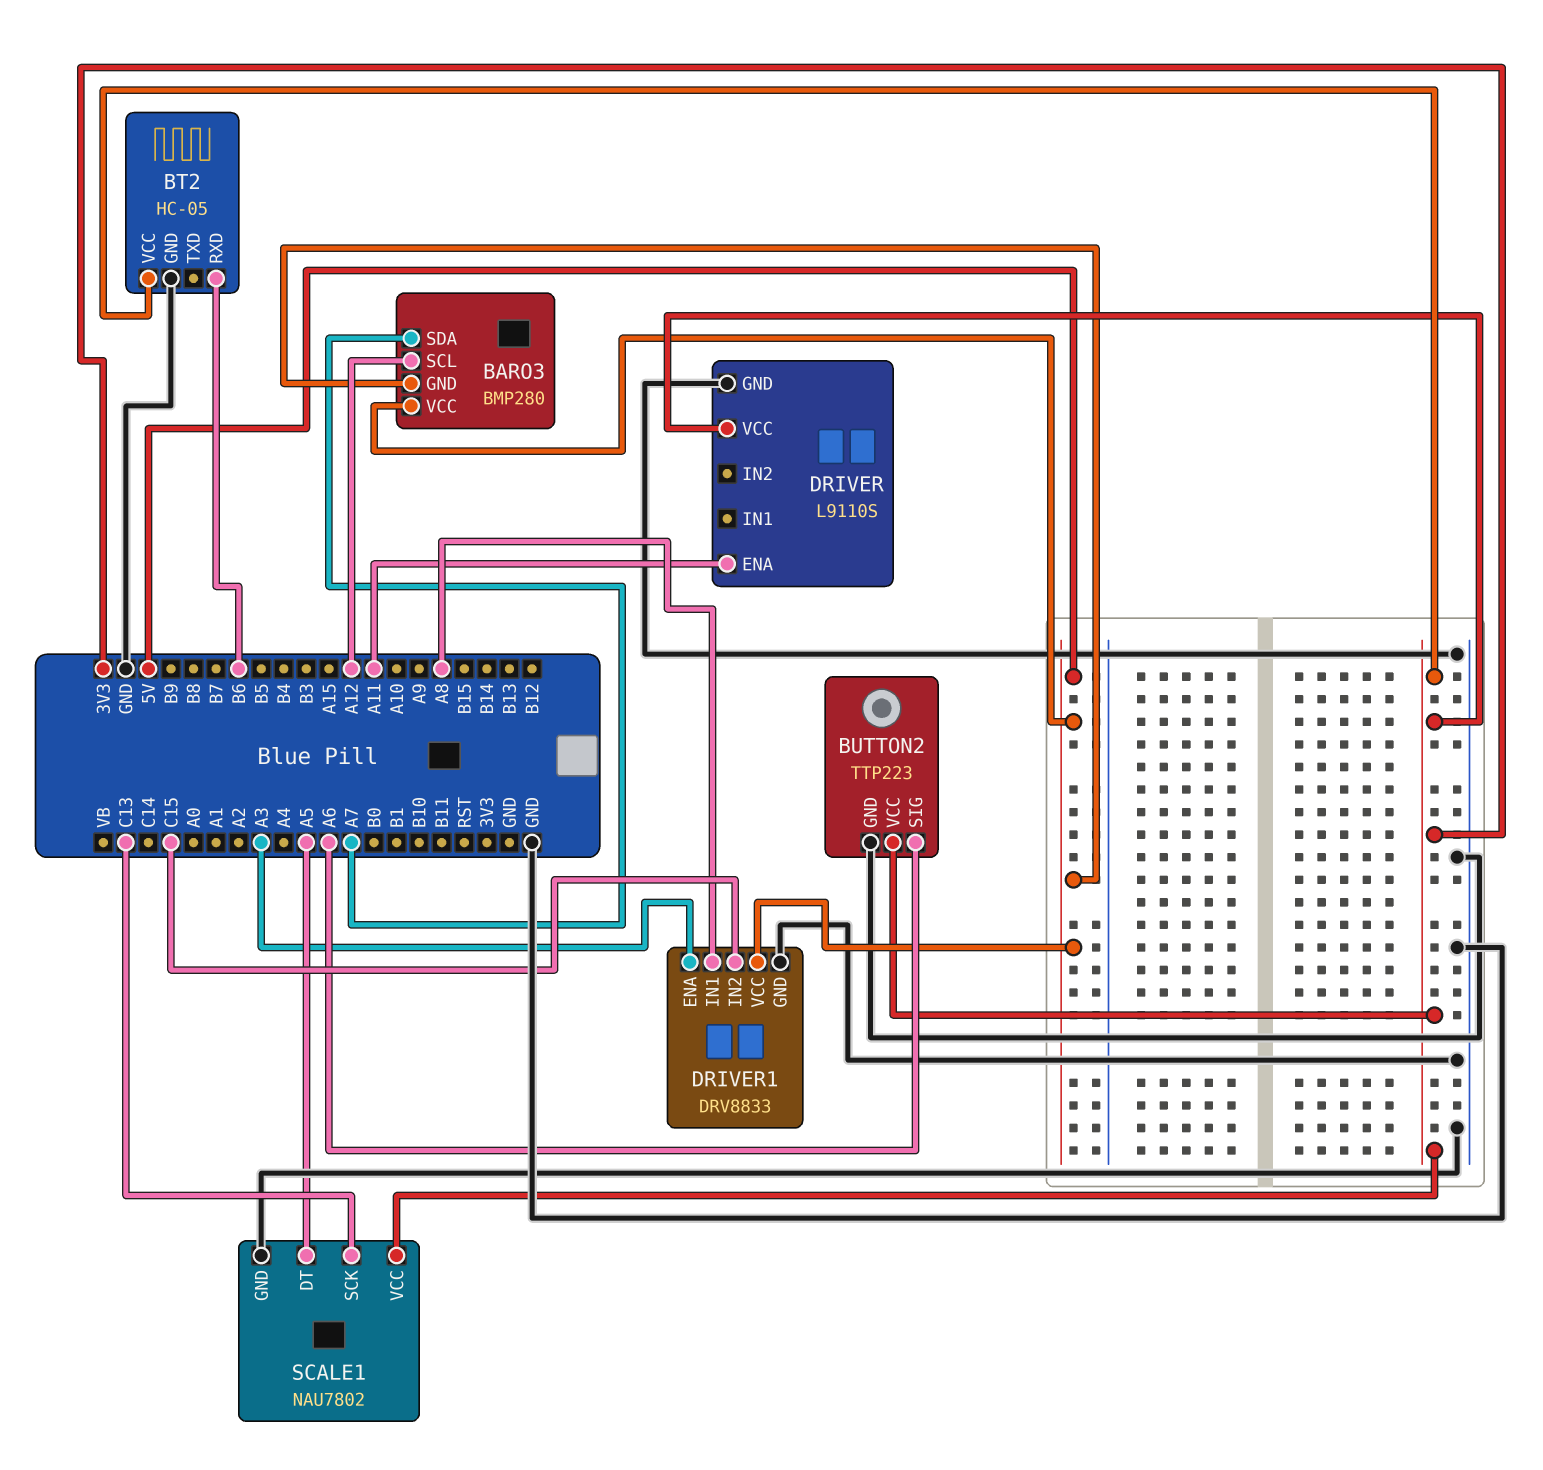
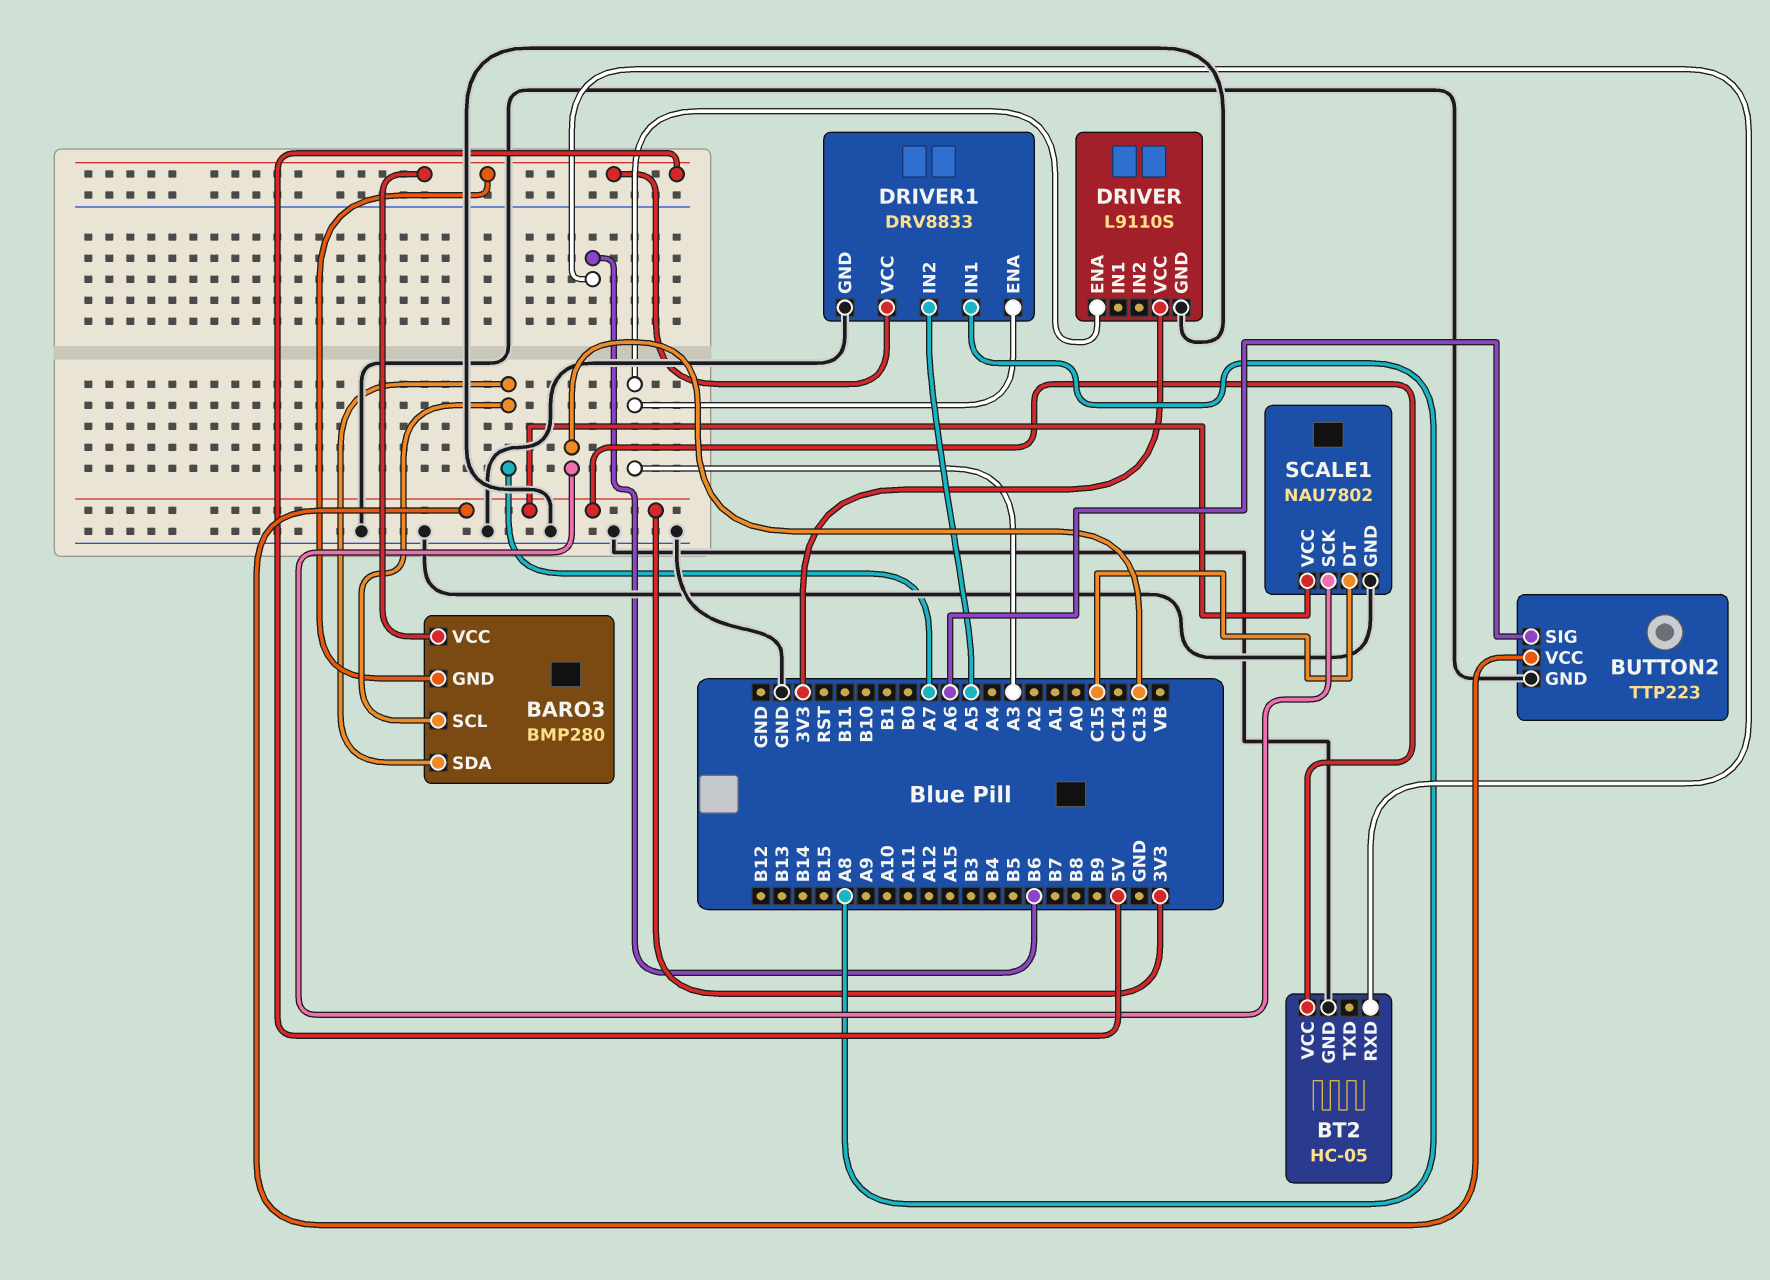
BARO3 pin SCL: A12 -> A7
DRIVER pin ENA: A11 -> A3
DRIVER1 pin IN2: C15 -> A5
SCALE1 pin DT: A5 -> C15

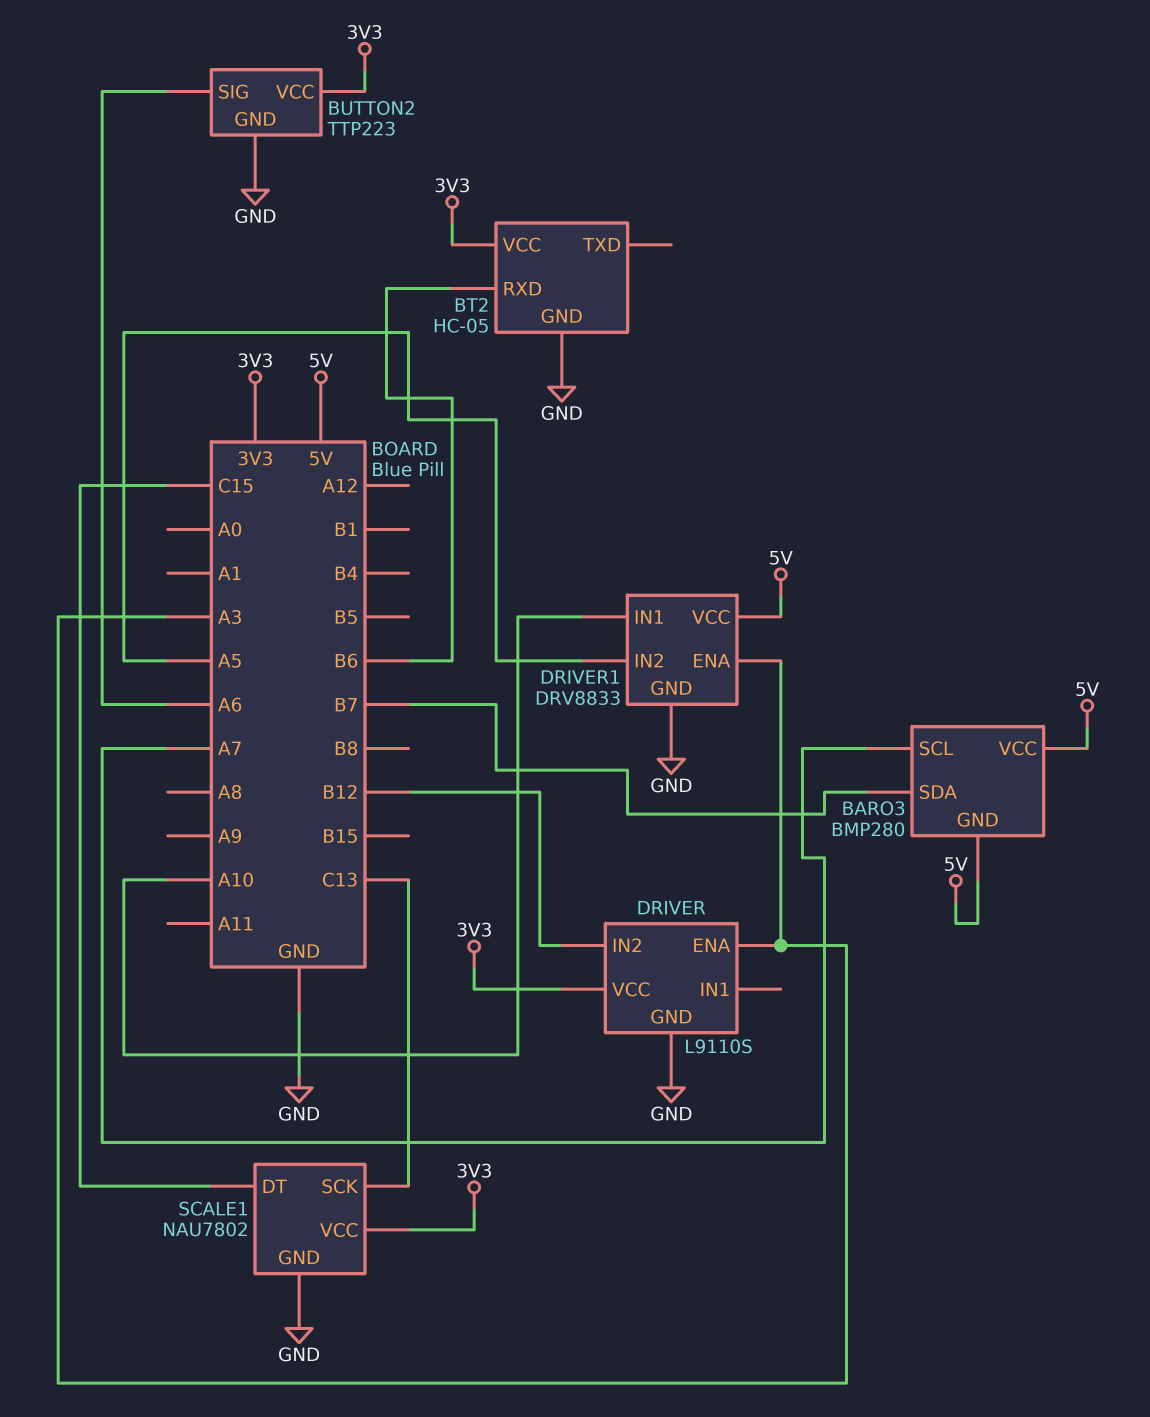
BARO3 pin SDA: A7 -> B7
DRIVER pin IN2: none -> B12
DRIVER1 pin IN1: A8 -> A10

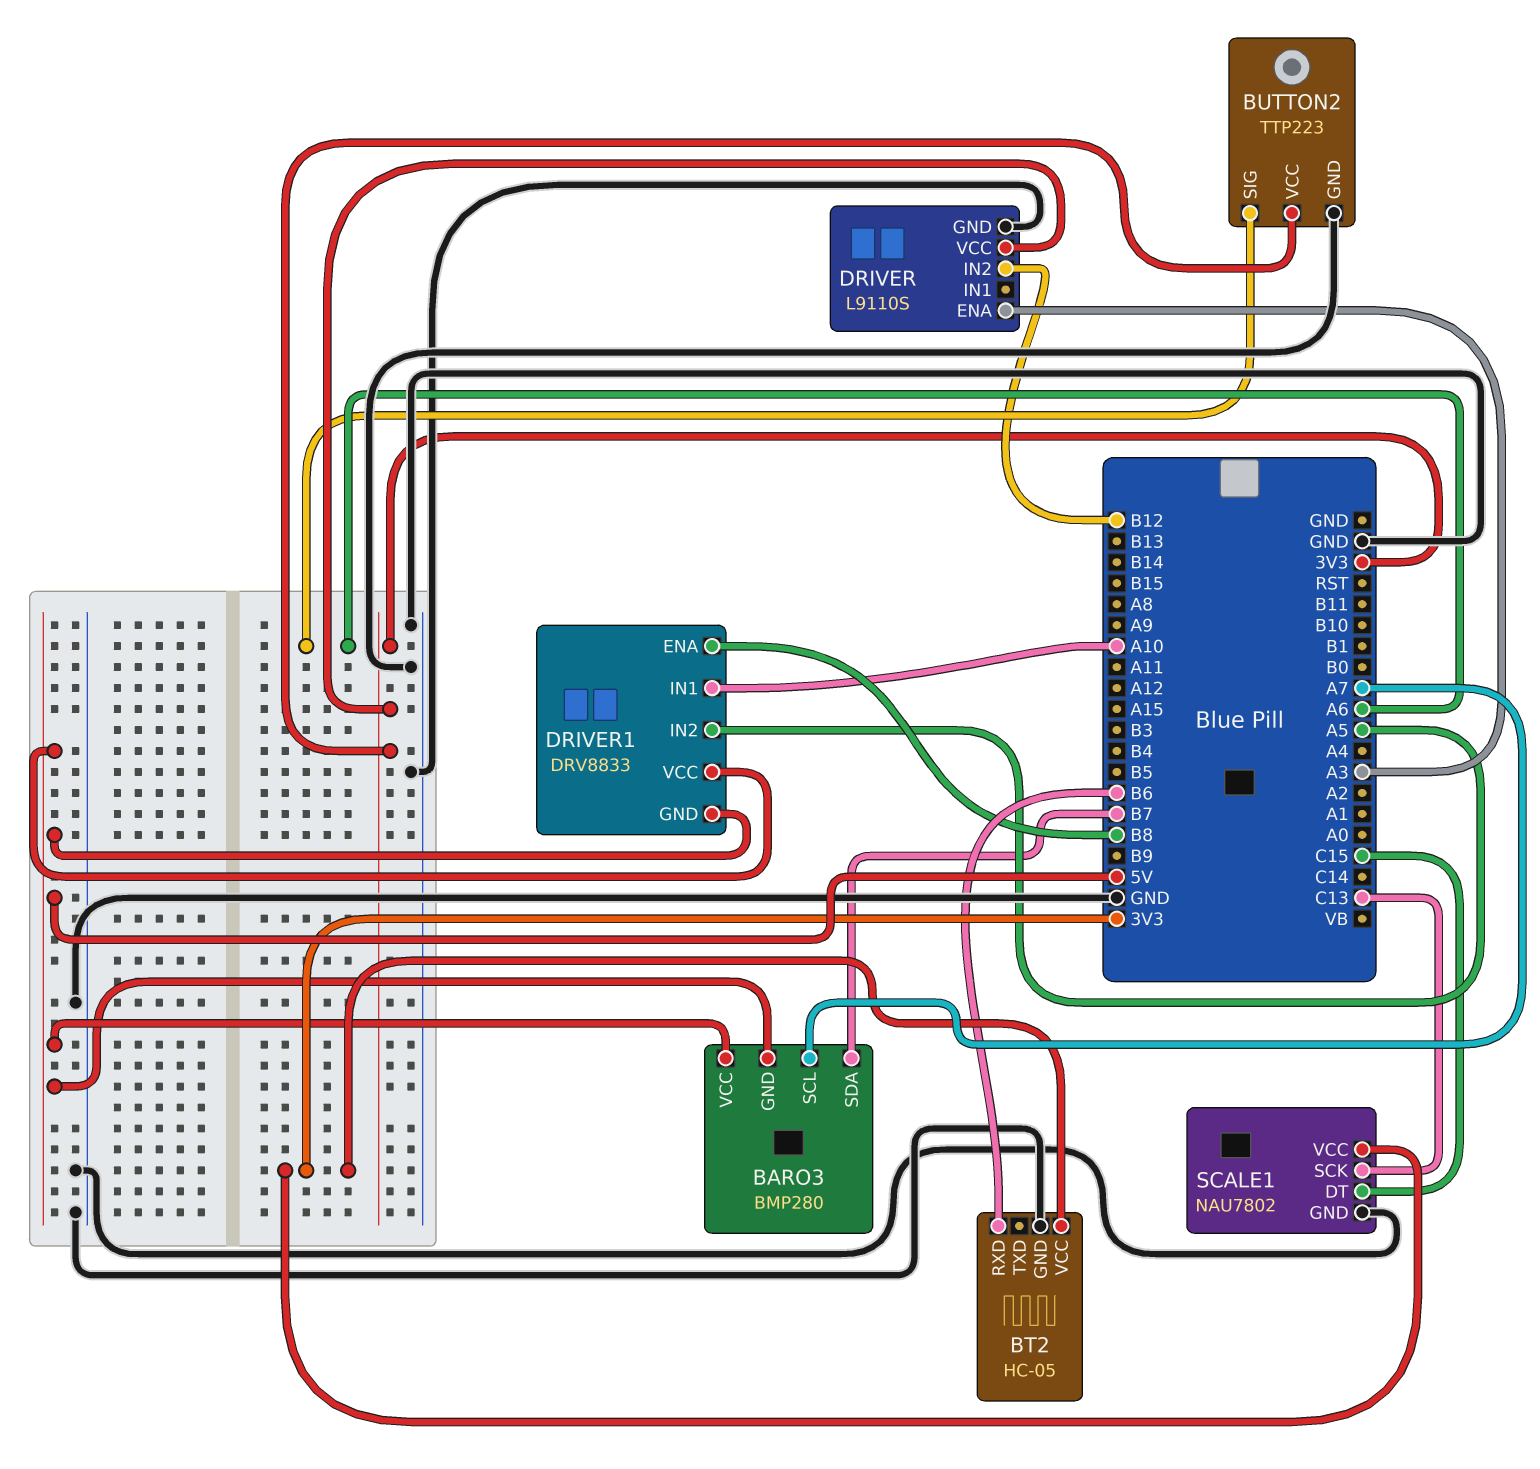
DRIVER1 pin ENA: A3 -> B8
DRIVER1 pin GND: GND -> 5V

